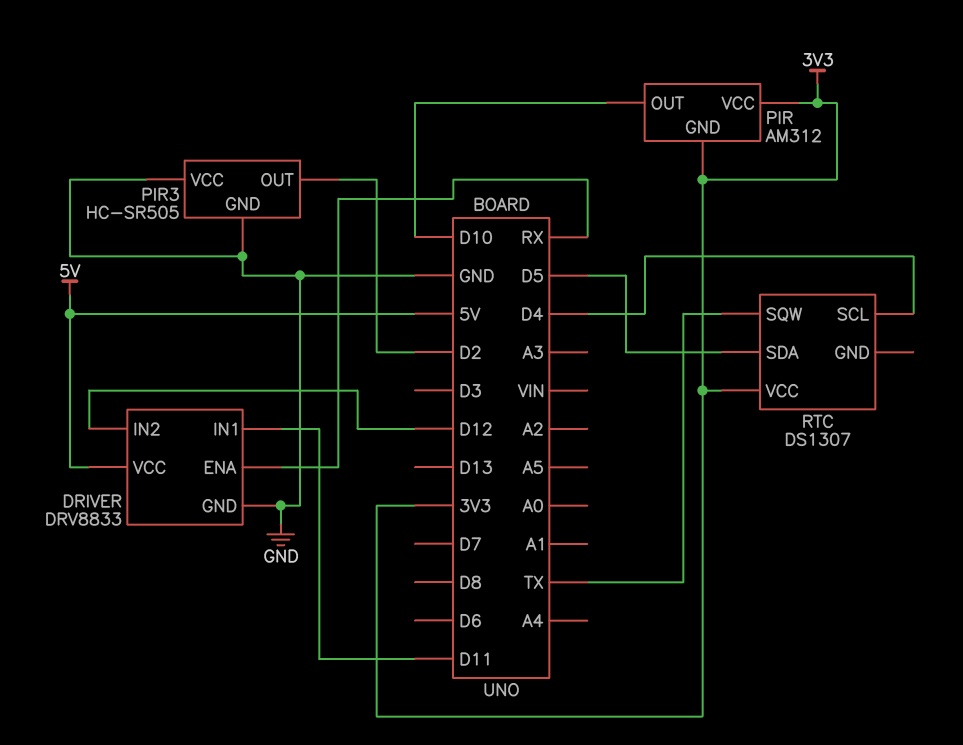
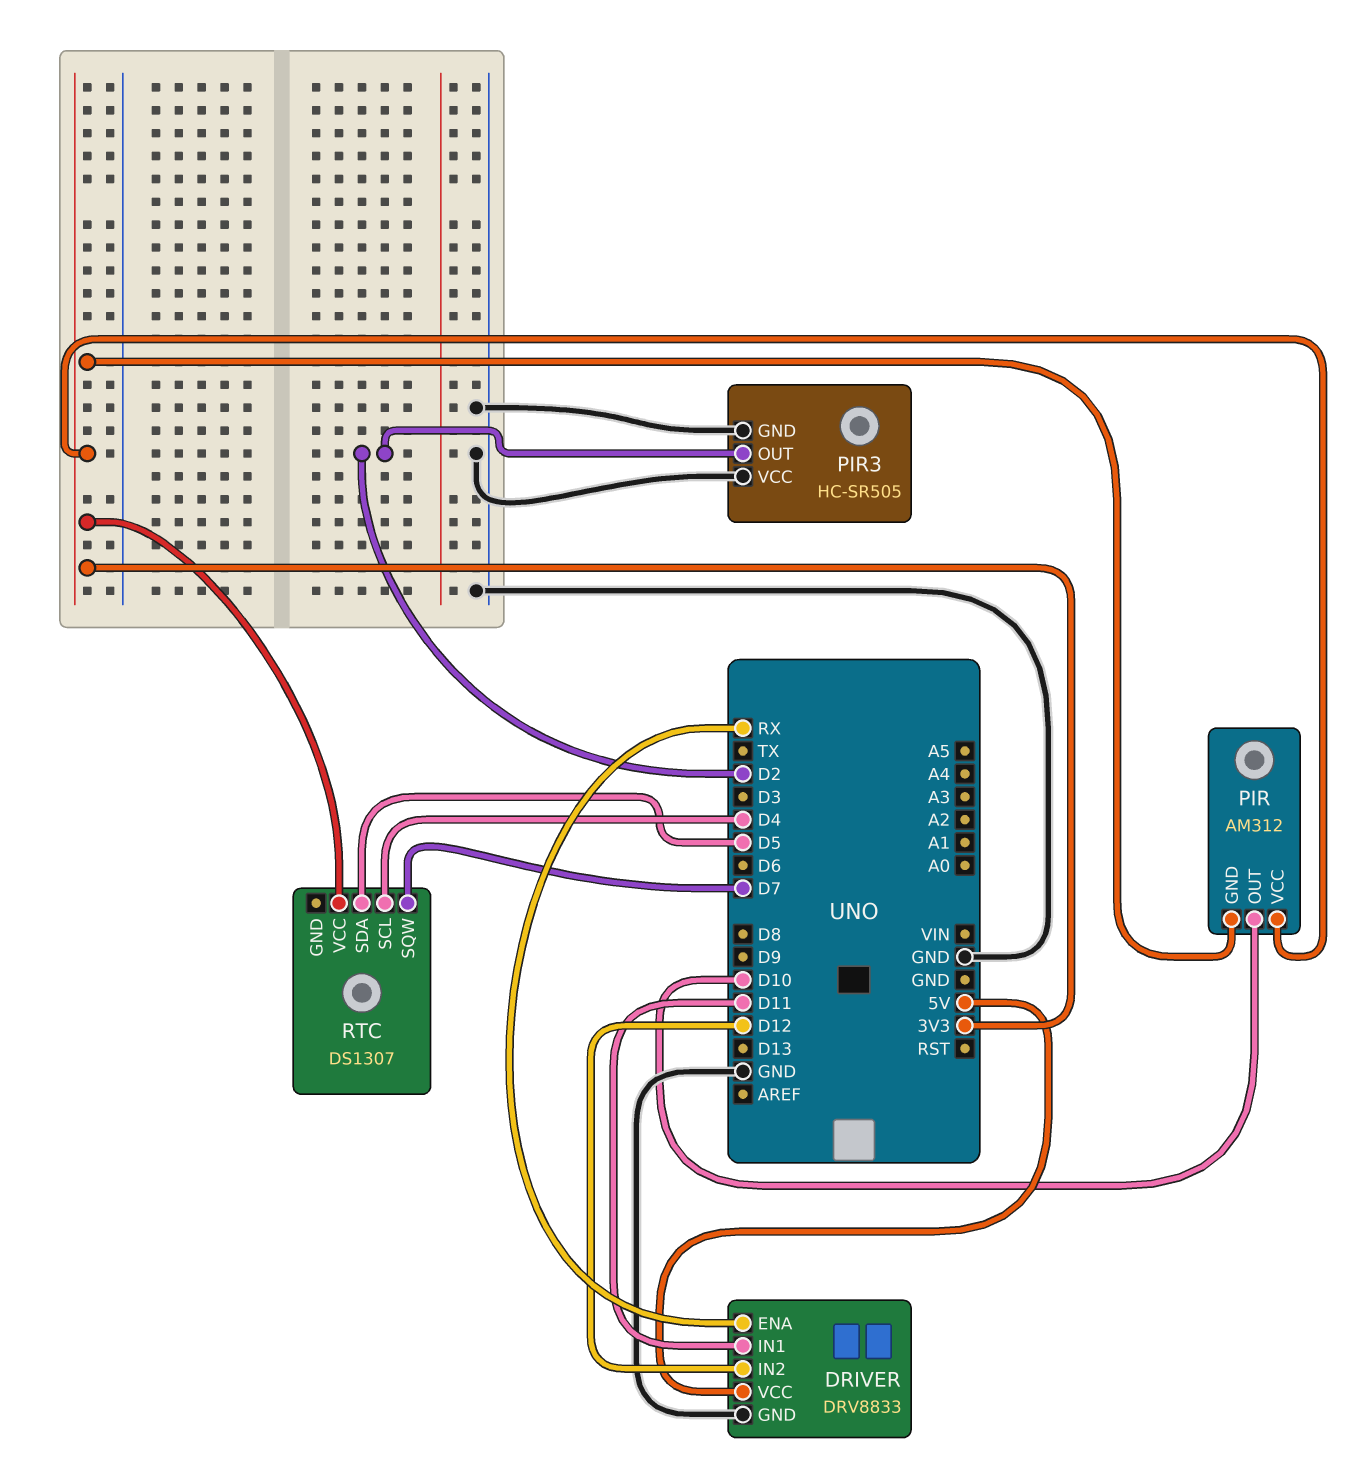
RTC pin SQW: TX -> D7

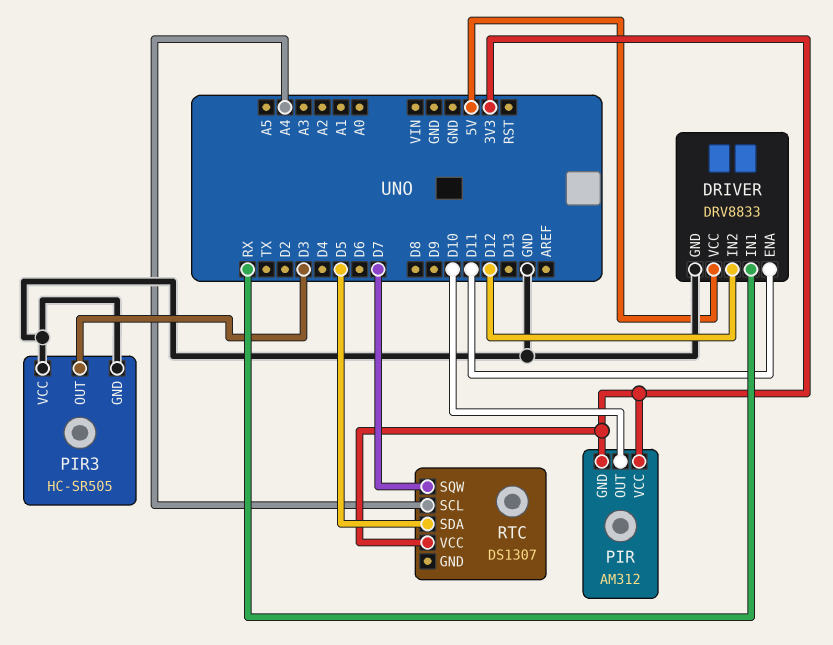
DRIVER pin ENA: RX -> D11
DRIVER pin IN1: D11 -> RX
PIR3 pin OUT: D2 -> D3
RTC pin SCL: D4 -> A4

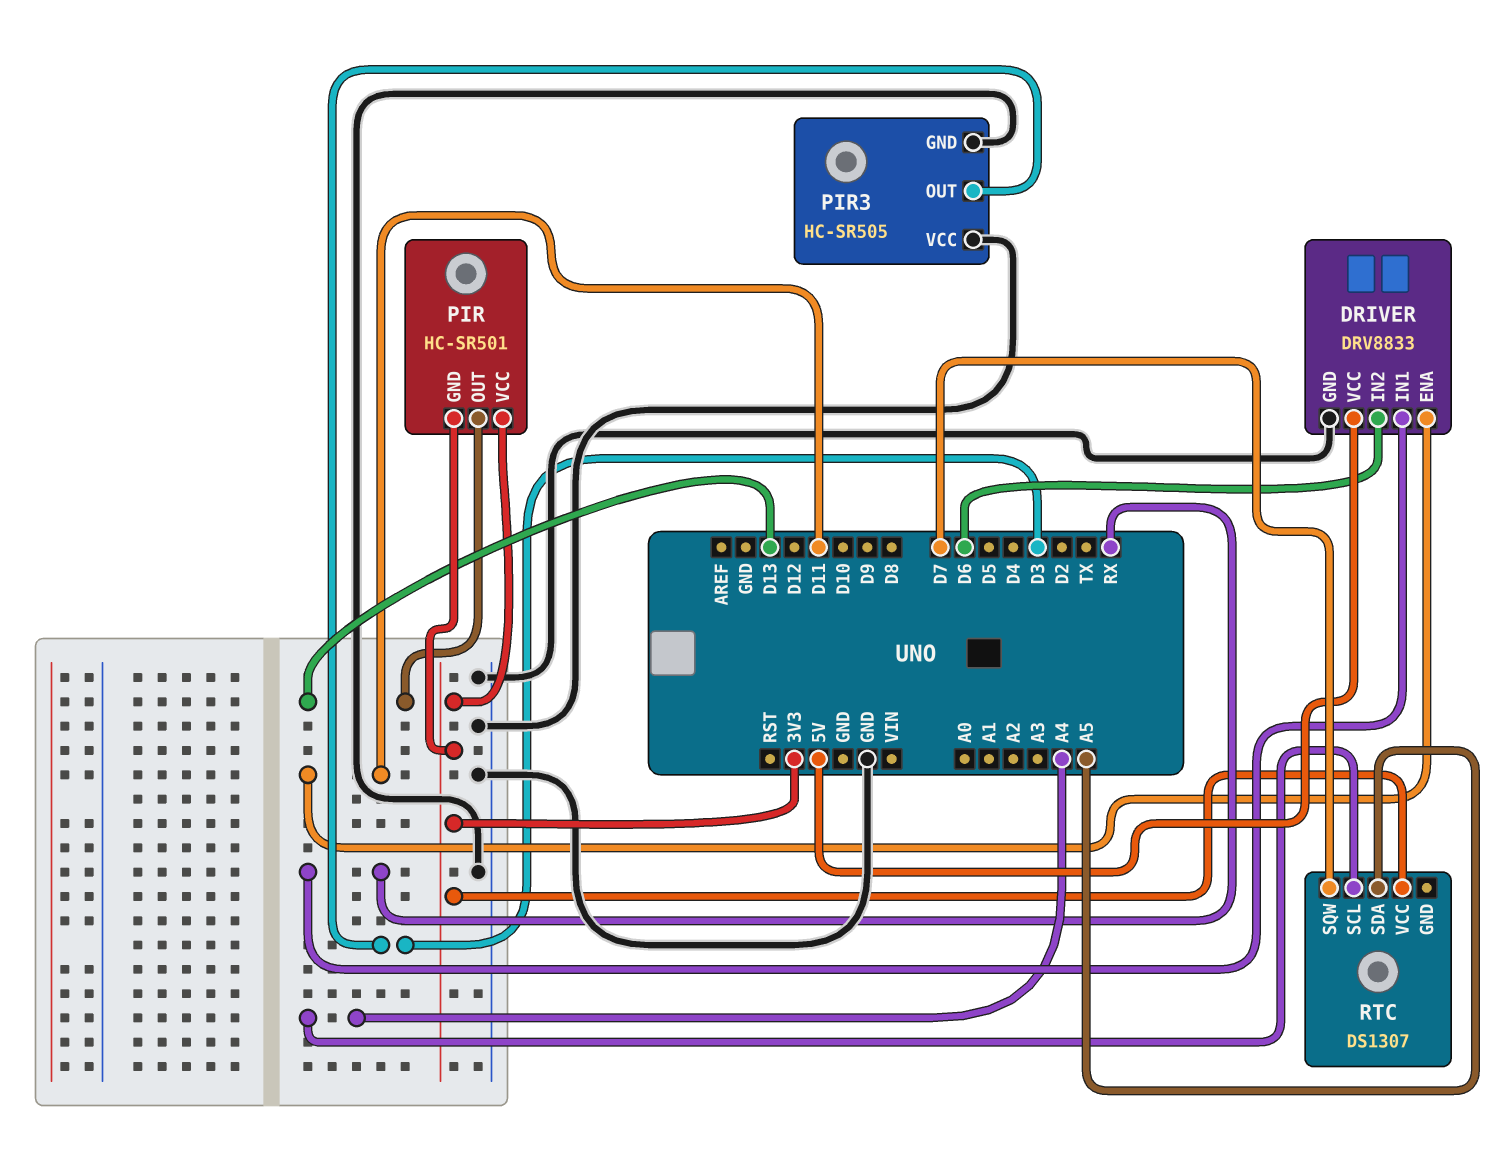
DRIVER pin IN2: D12 -> D6
PIR: AM312 -> HC-SR501
PIR pin OUT: D10 -> D13
RTC pin SDA: D5 -> A5

